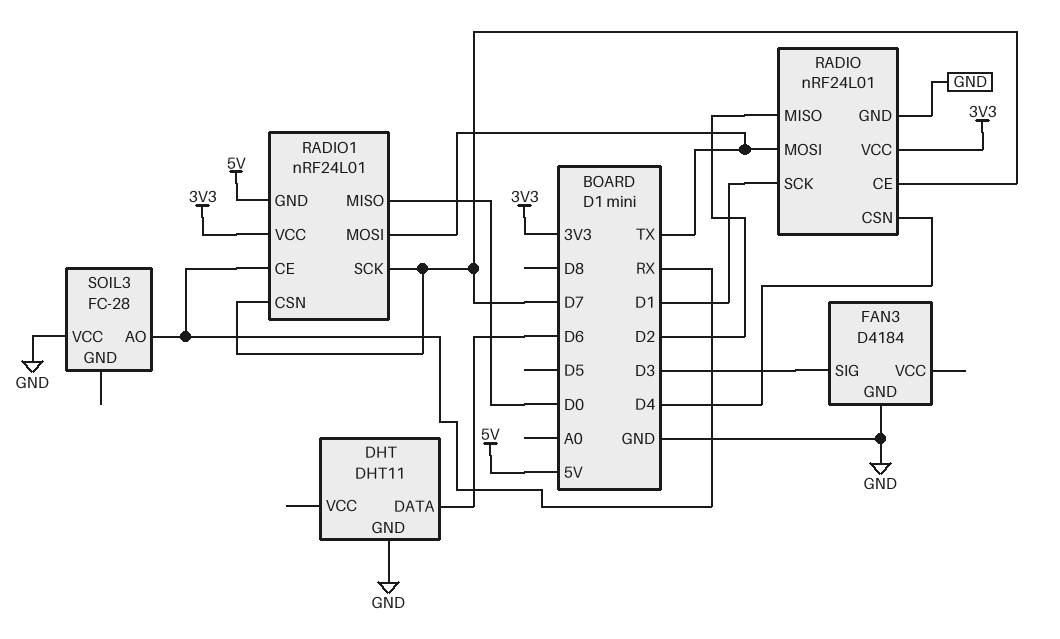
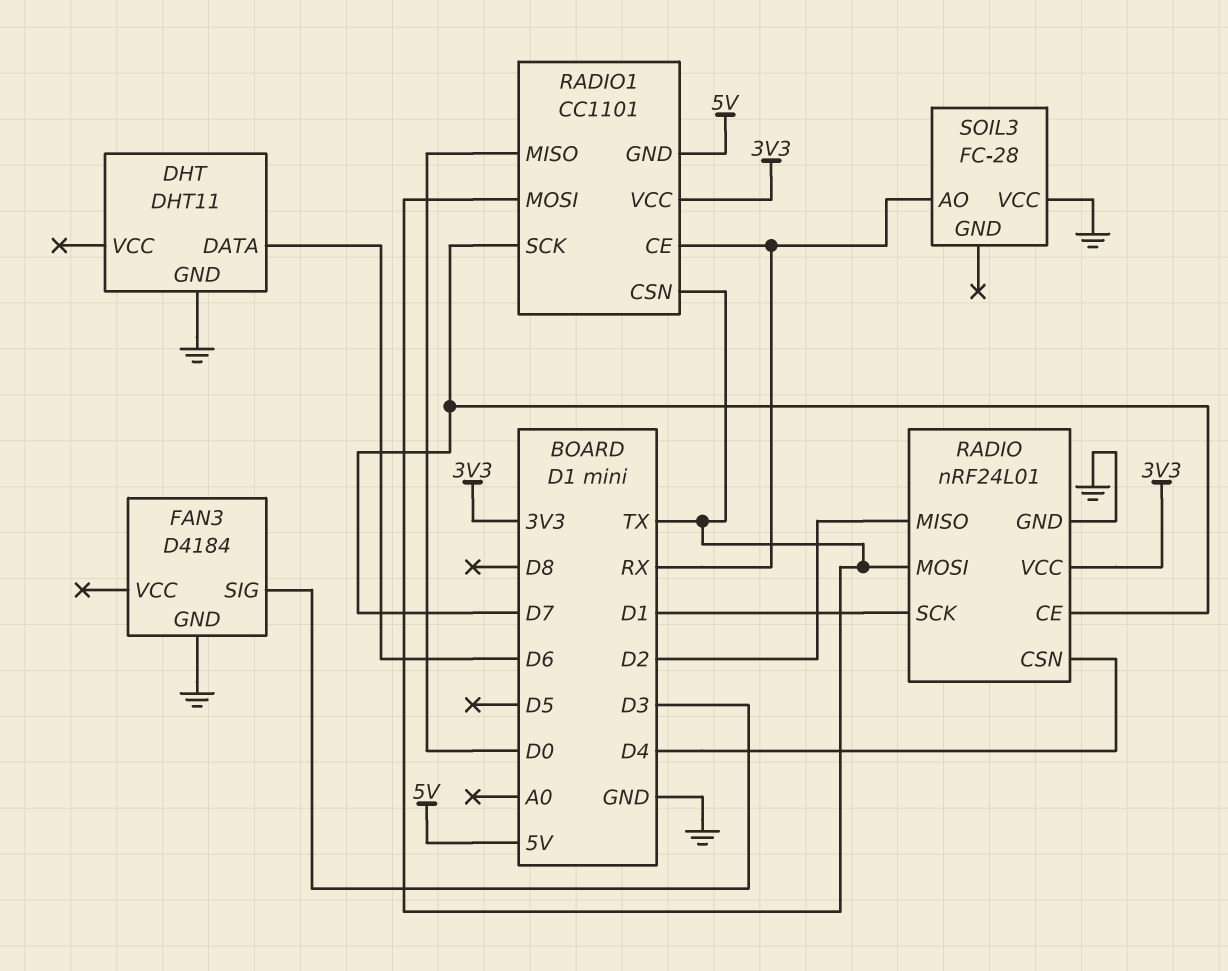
RADIO1: nRF24L01 -> CC1101
RADIO1 pin CSN: D7 -> TX

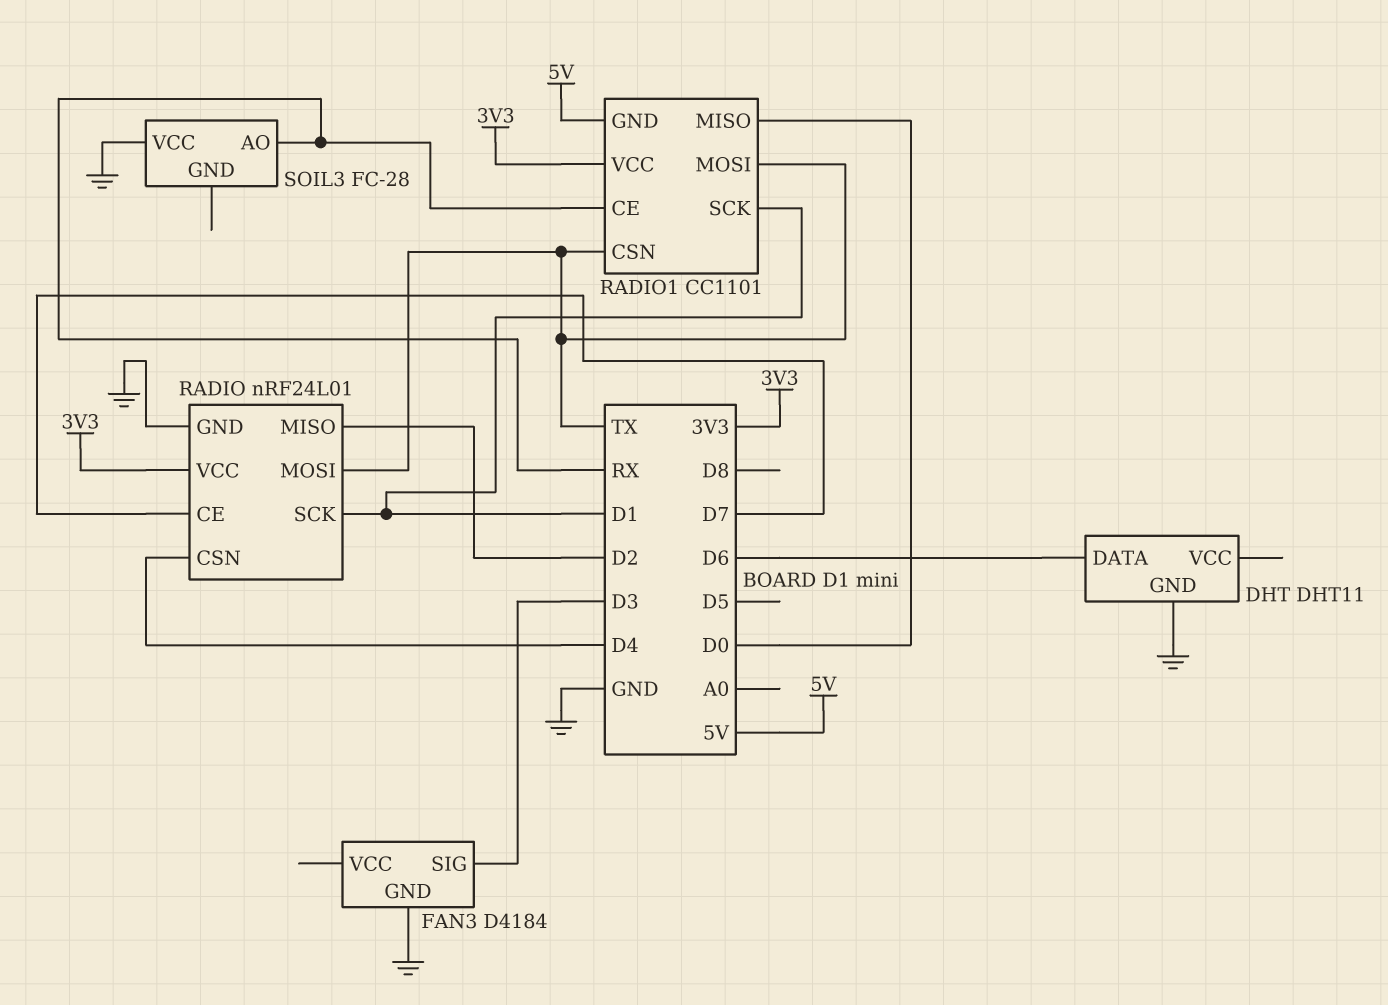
RADIO1 pin SCK: D7 -> D1

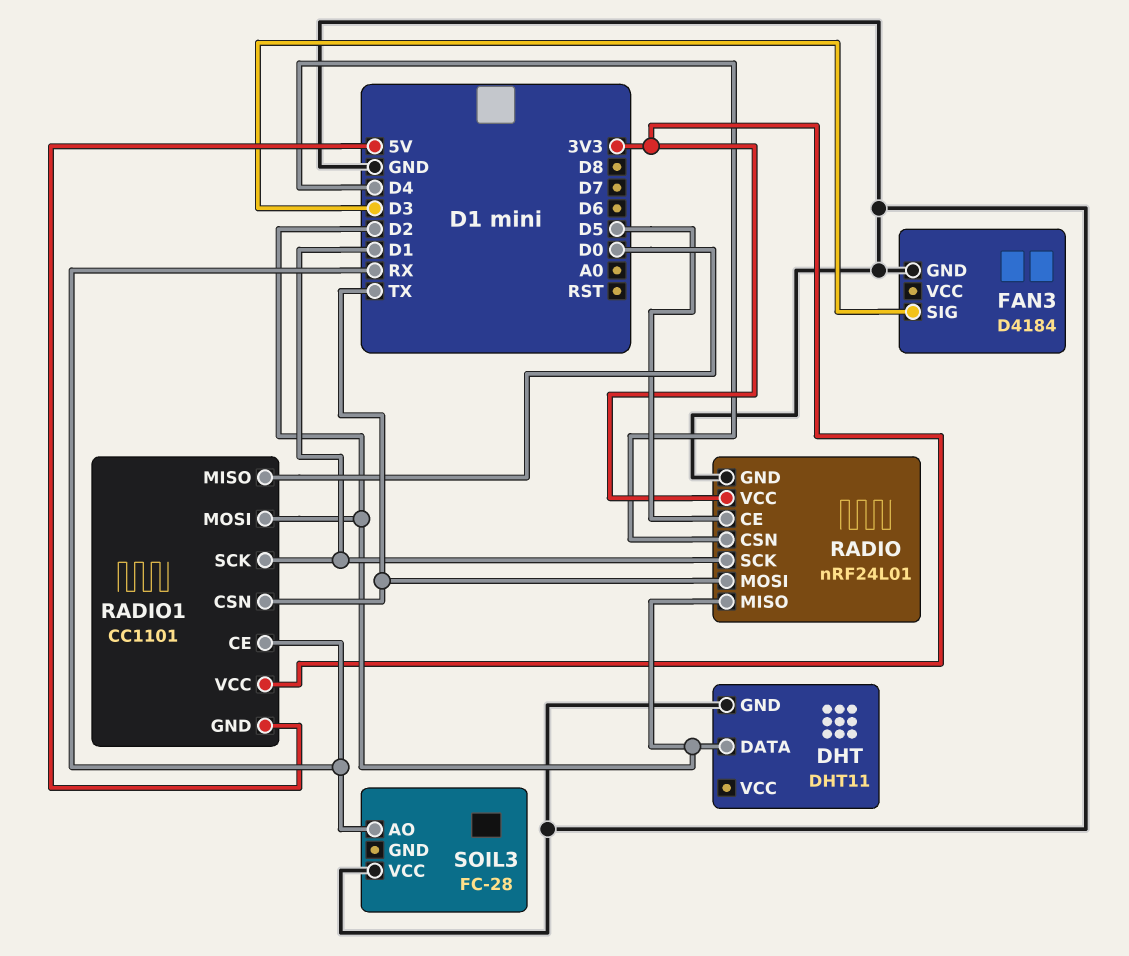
DHT pin DATA: D6 -> D2
RADIO pin CE: D7 -> D5
RADIO1 pin MOSI: TX -> D2

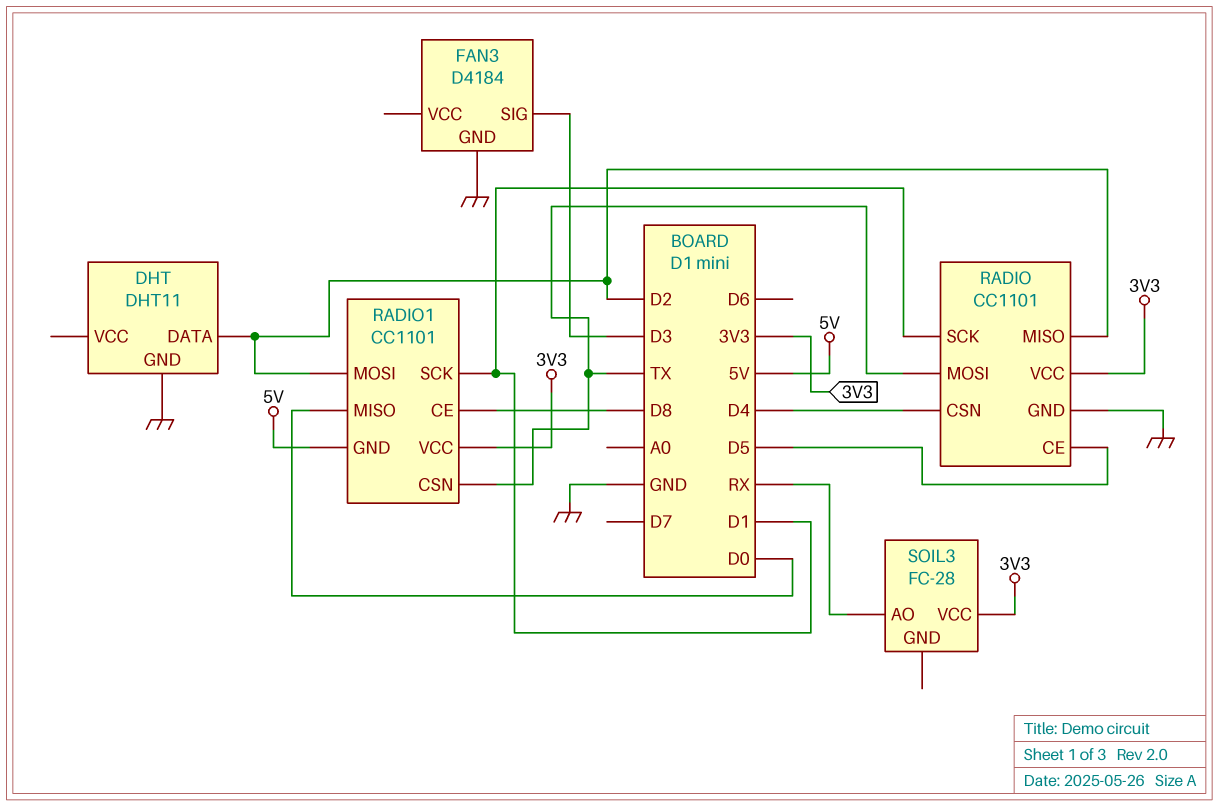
RADIO: nRF24L01 -> CC1101
RADIO1 pin CE: RX -> D8
SOIL3 pin VCC: GND -> 3V3

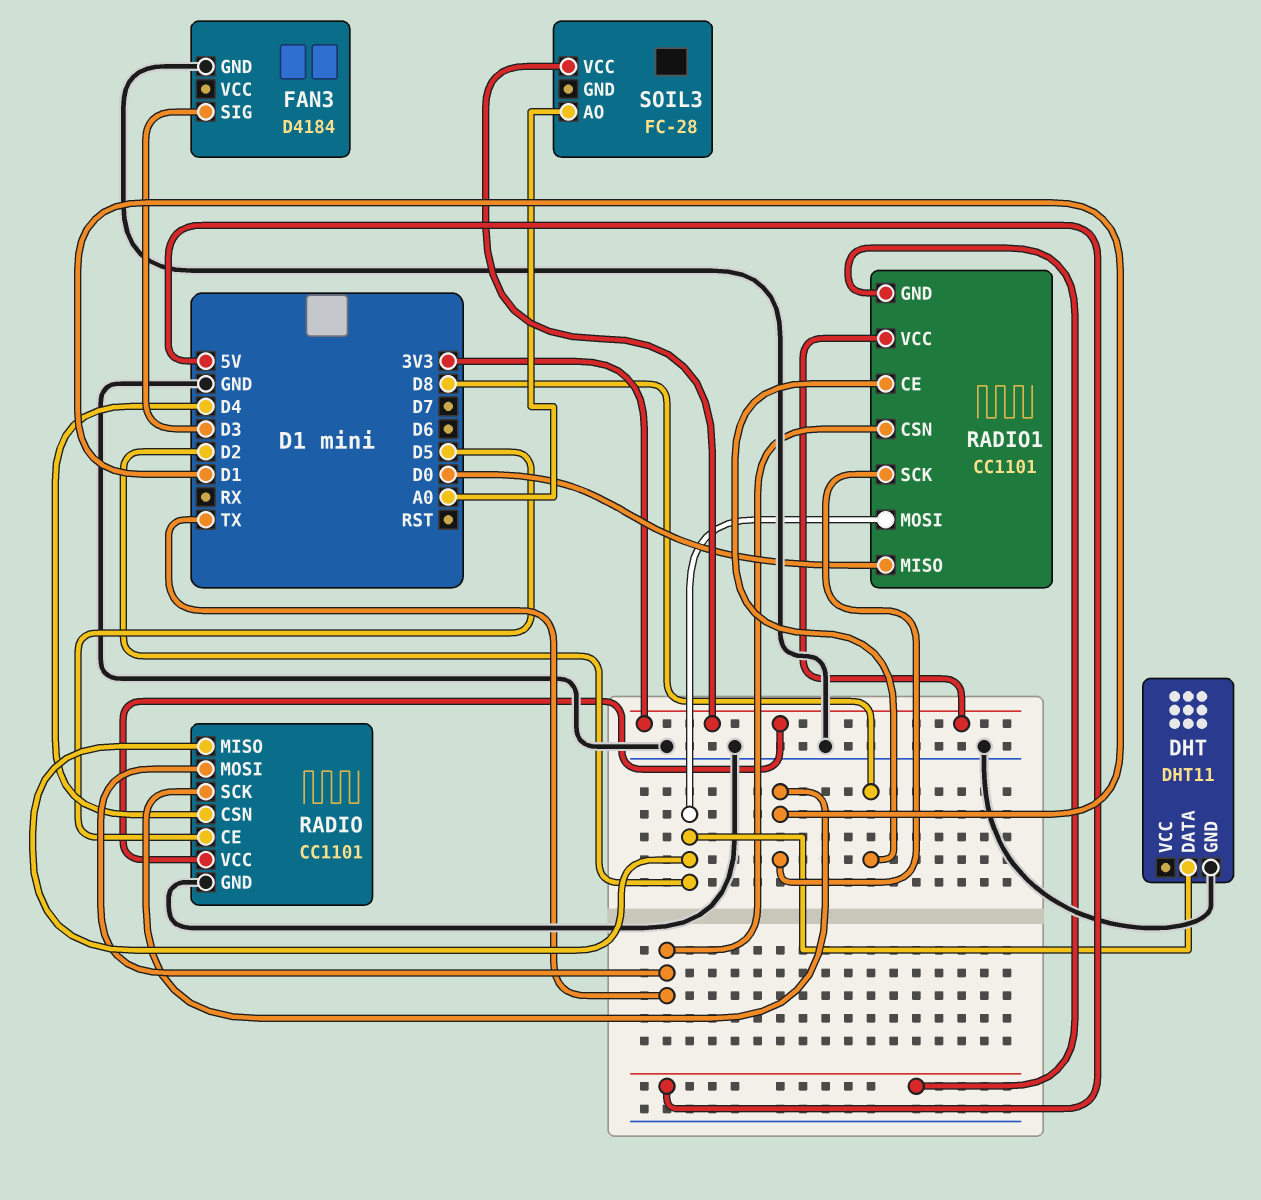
SOIL3 pin AO: RX -> A0

